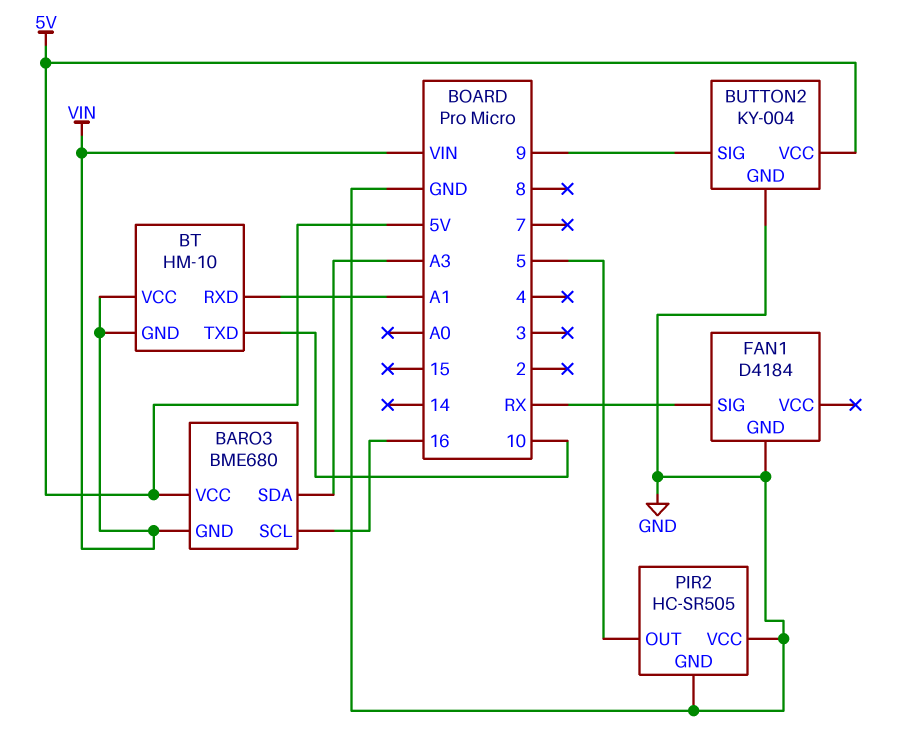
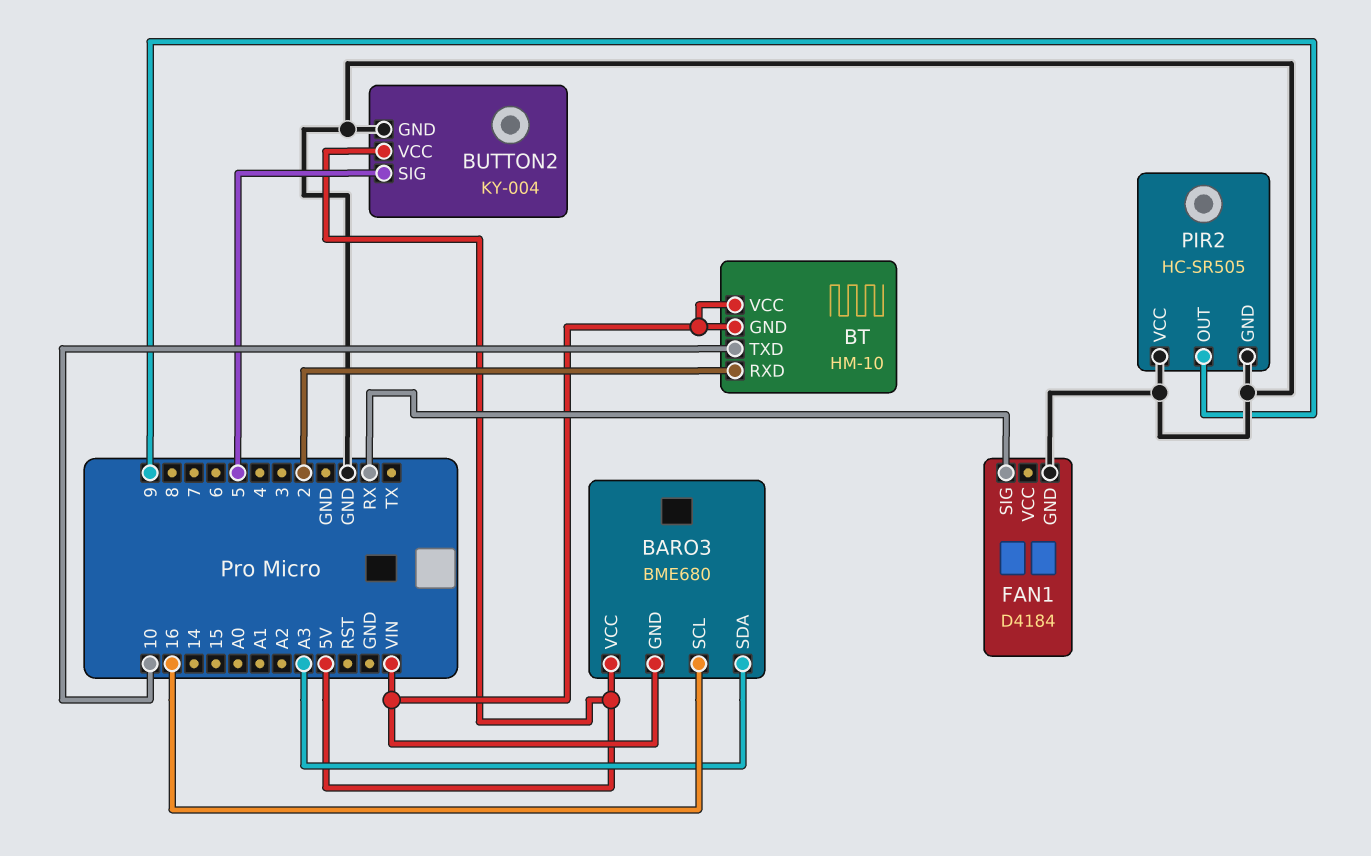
BT pin RXD: A1 -> 2
BUTTON2 pin SIG: 9 -> 5
PIR2 pin OUT: 5 -> 9

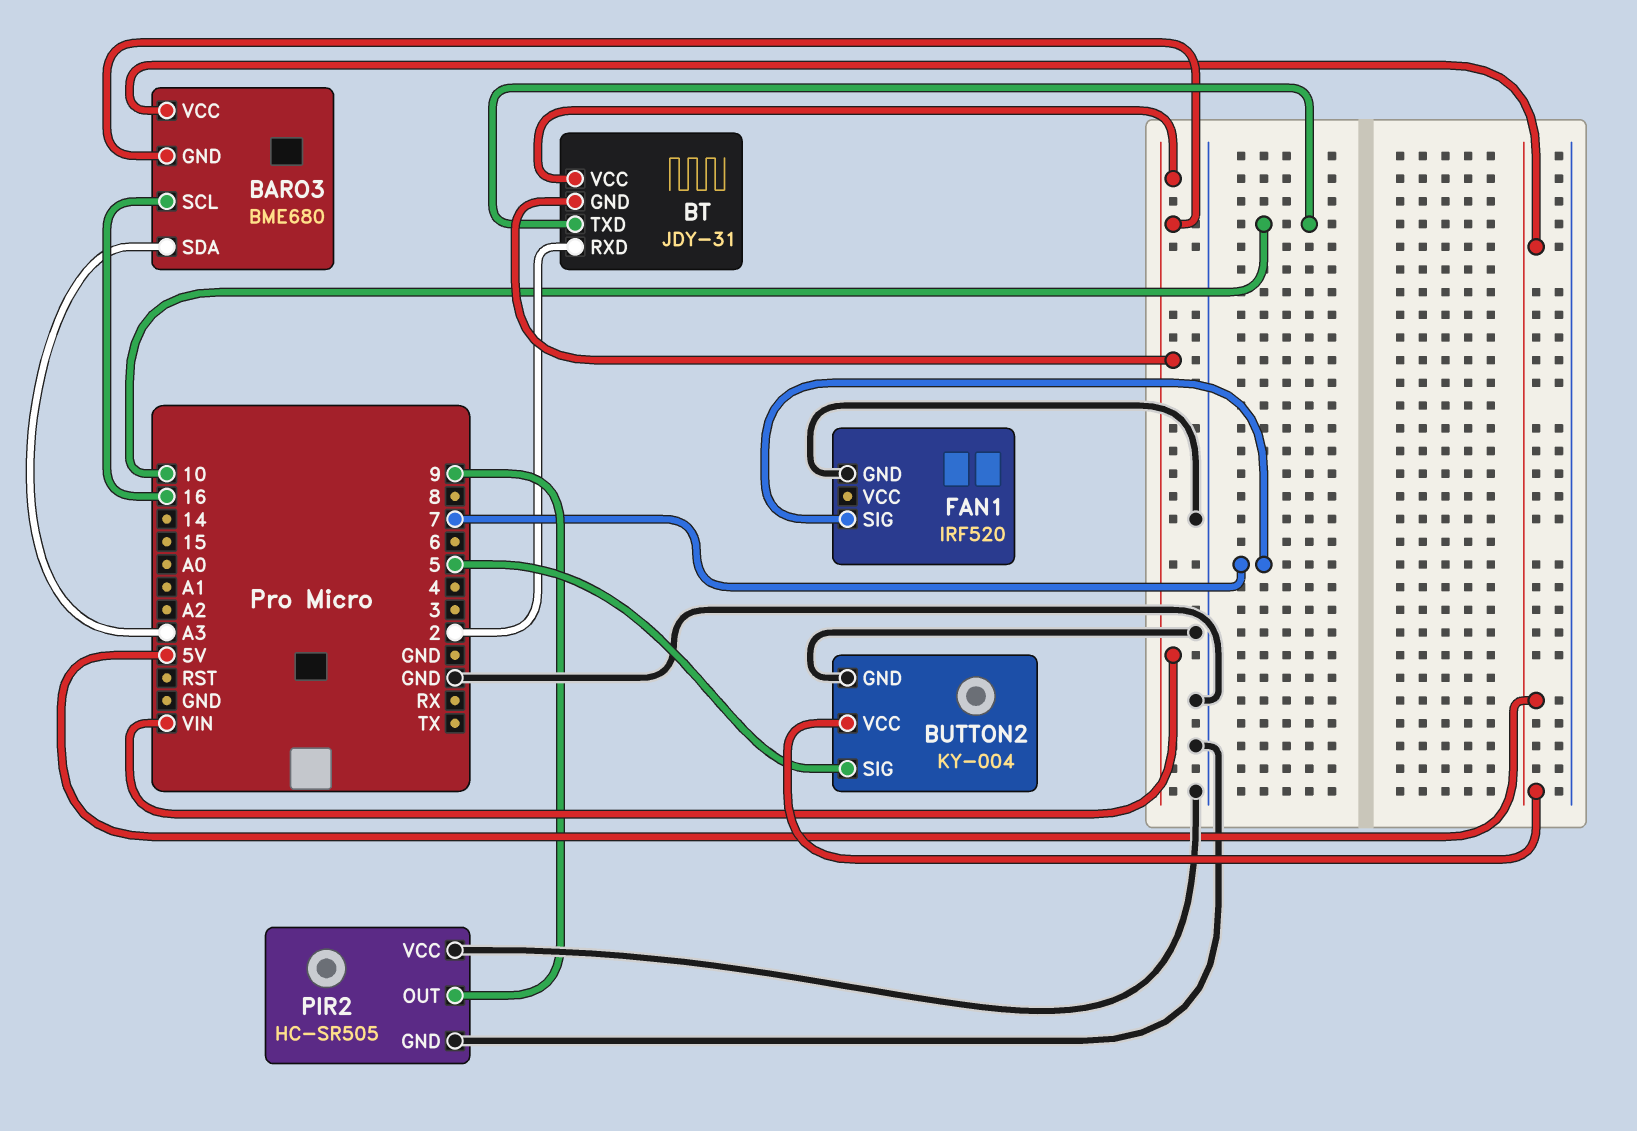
BT: HM-10 -> JDY-31
FAN1: D4184 -> IRF520
FAN1 pin SIG: RX -> 7

